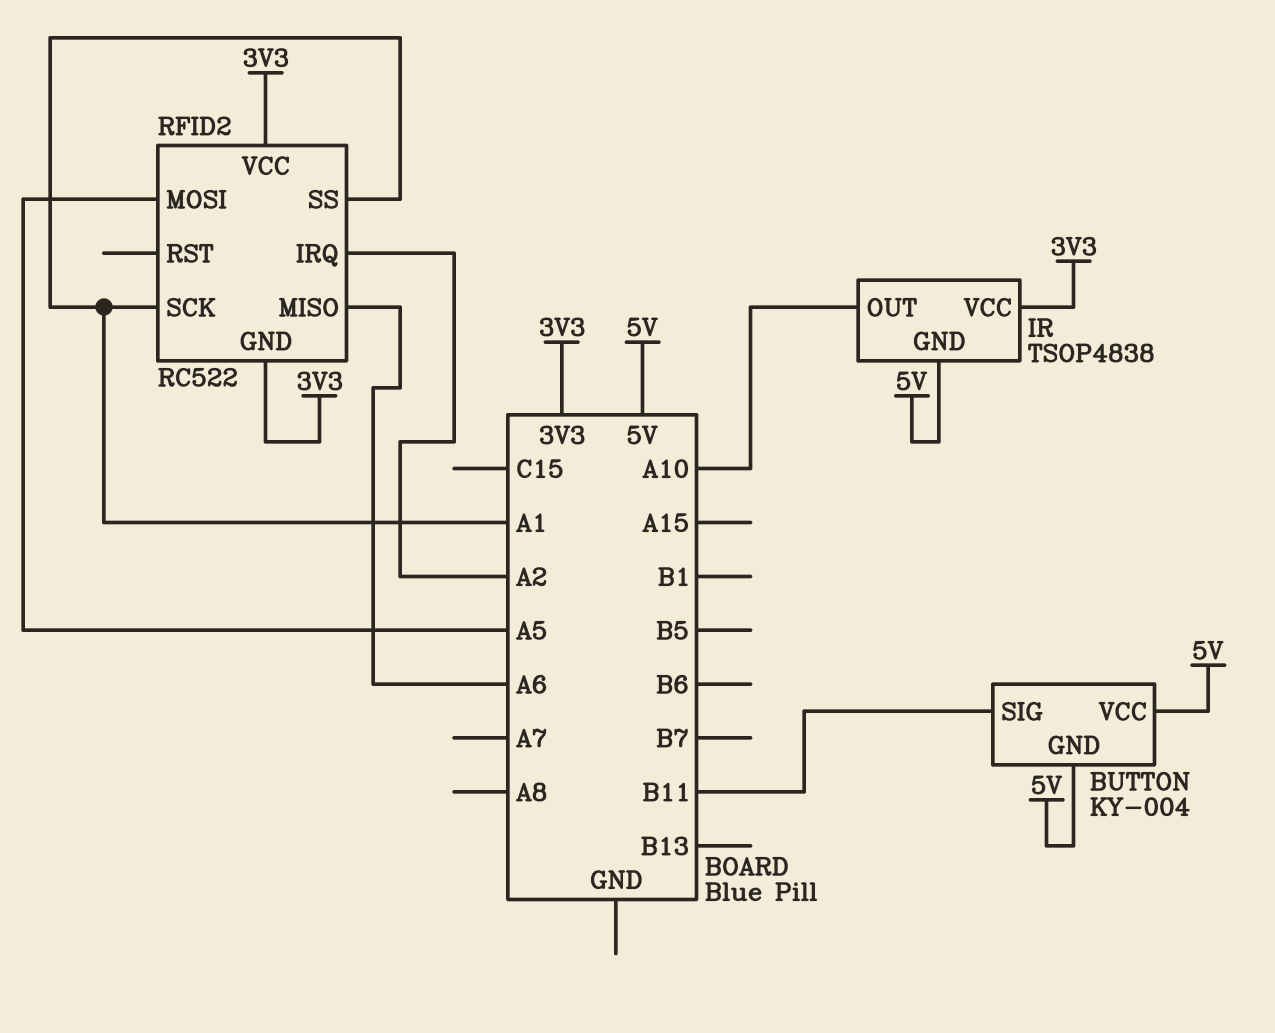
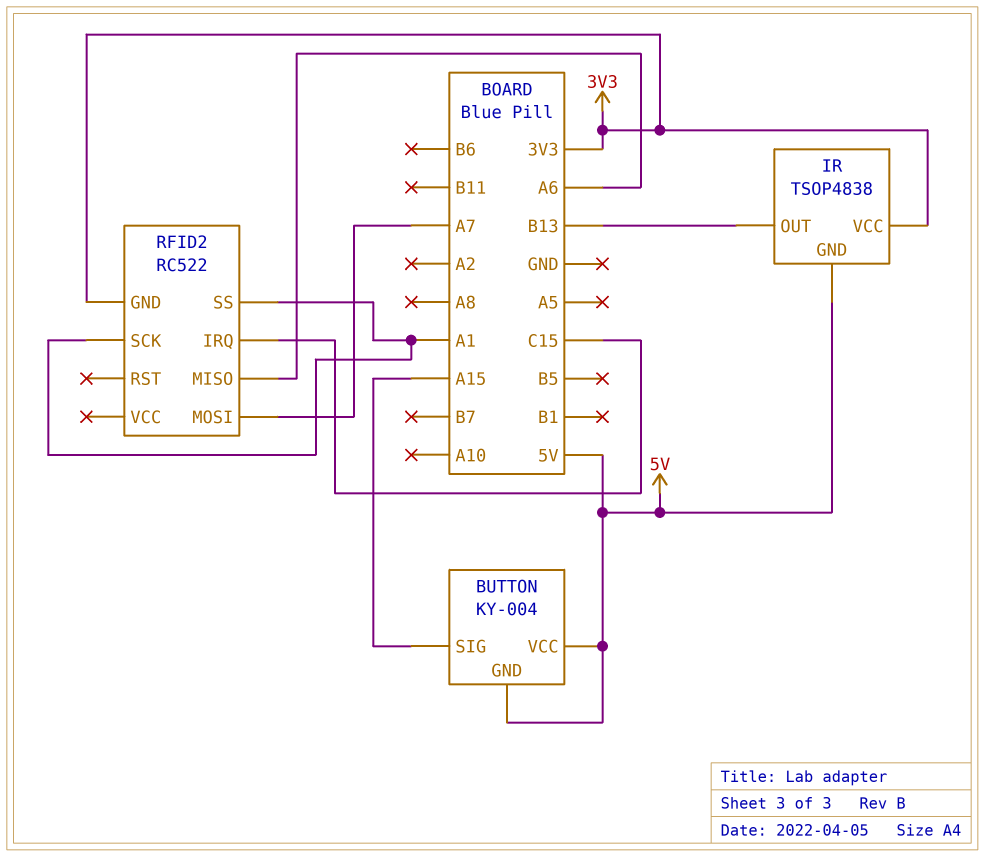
BUTTON pin SIG: B11 -> A15
IR pin OUT: A10 -> B13
RFID2 pin IRQ: A2 -> C15
RFID2 pin MOSI: A5 -> A7
RFID2 pin VCC: 3V3 -> none

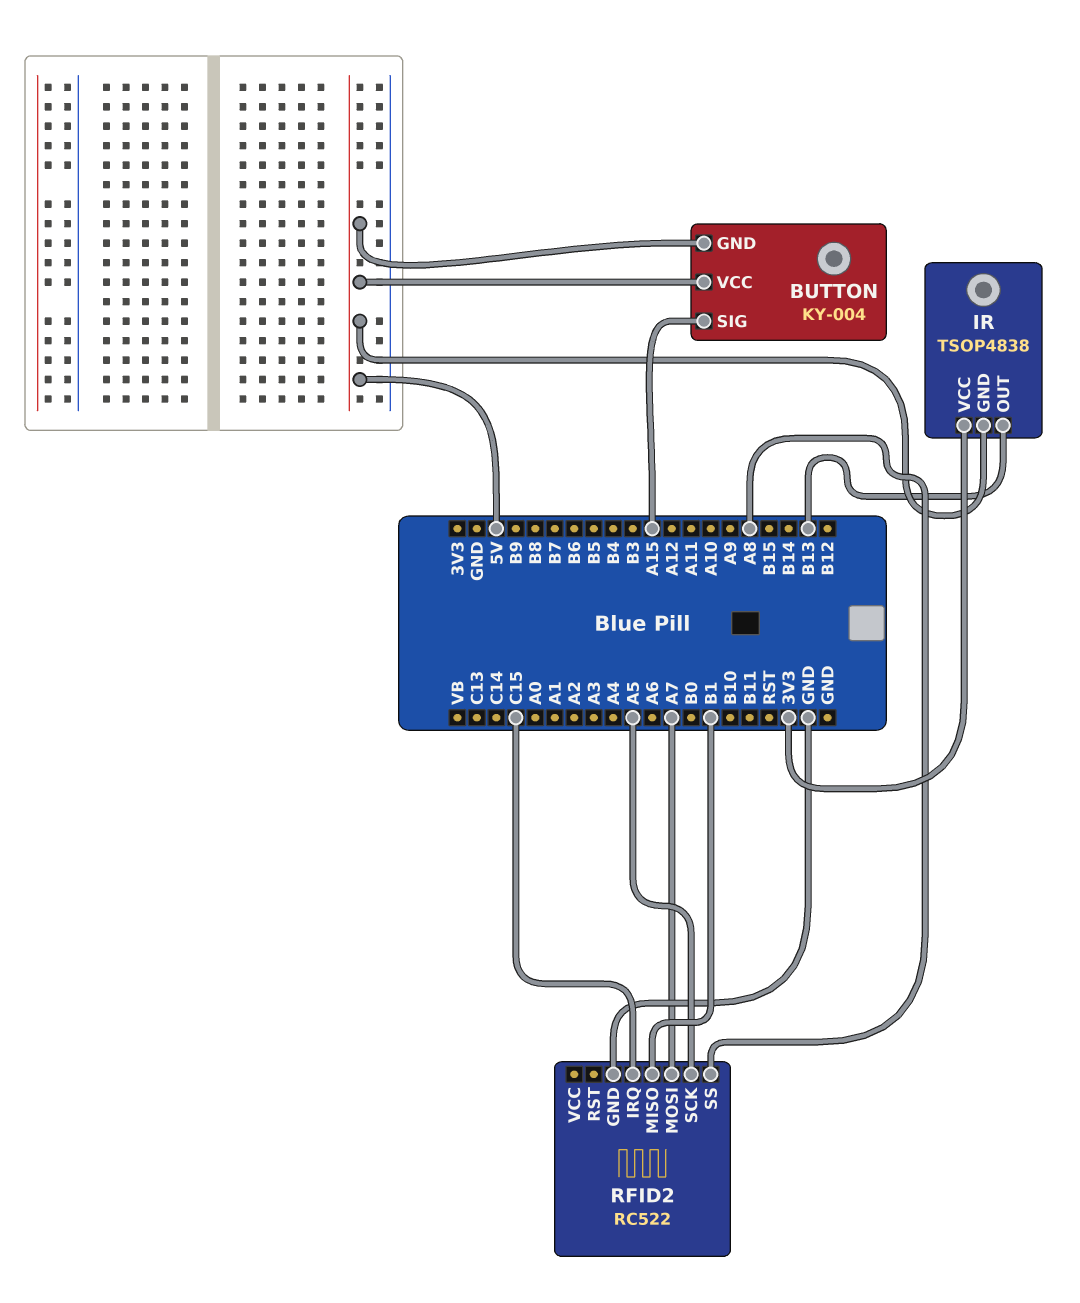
RFID2 pin GND: 3V3 -> GND
RFID2 pin MISO: A6 -> B1
RFID2 pin SCK: A1 -> A5
RFID2 pin SS: A1 -> A8

